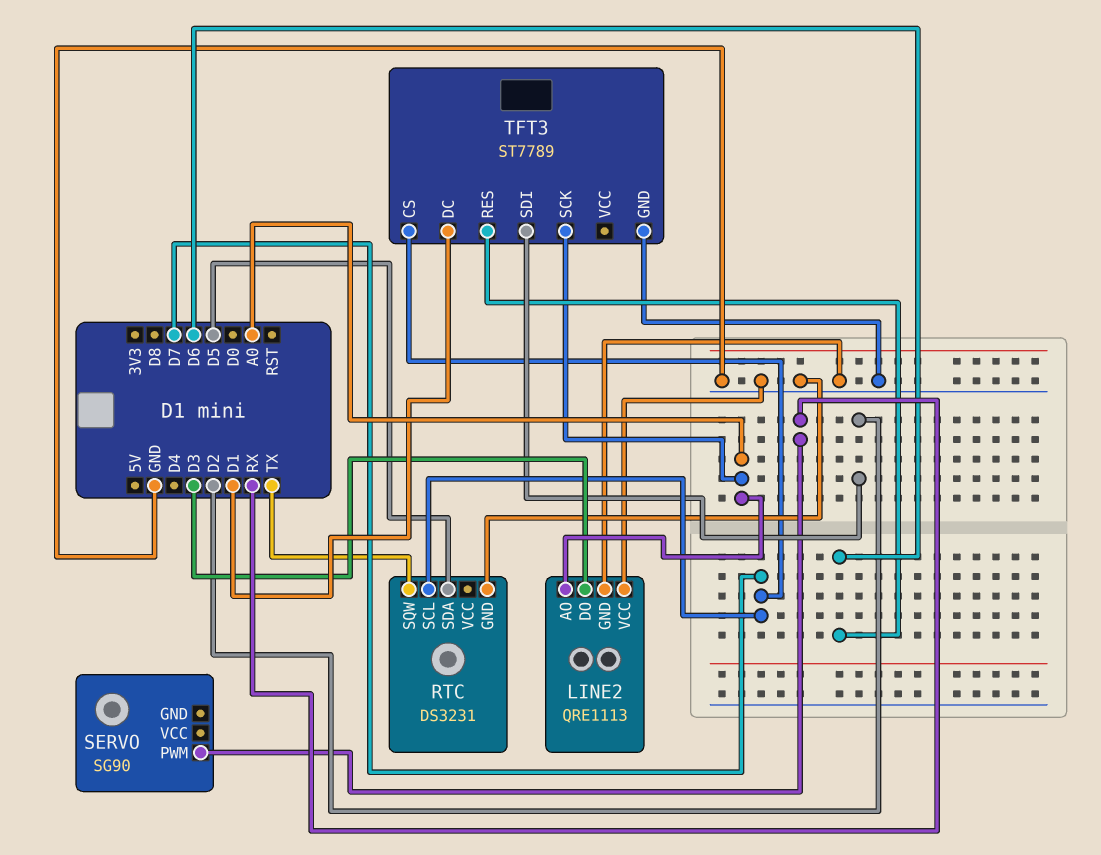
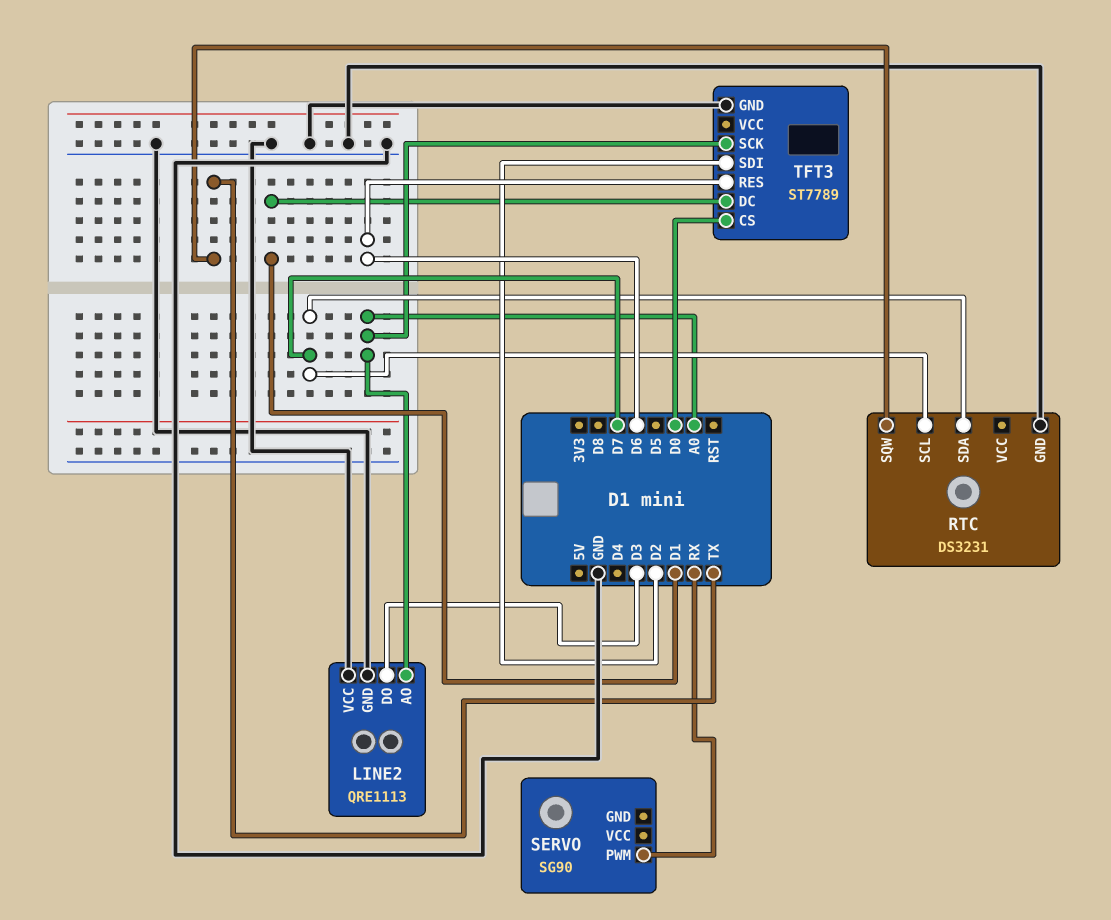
RTC pin SDA: D5 -> D7
TFT3 pin CS: D7 -> D0

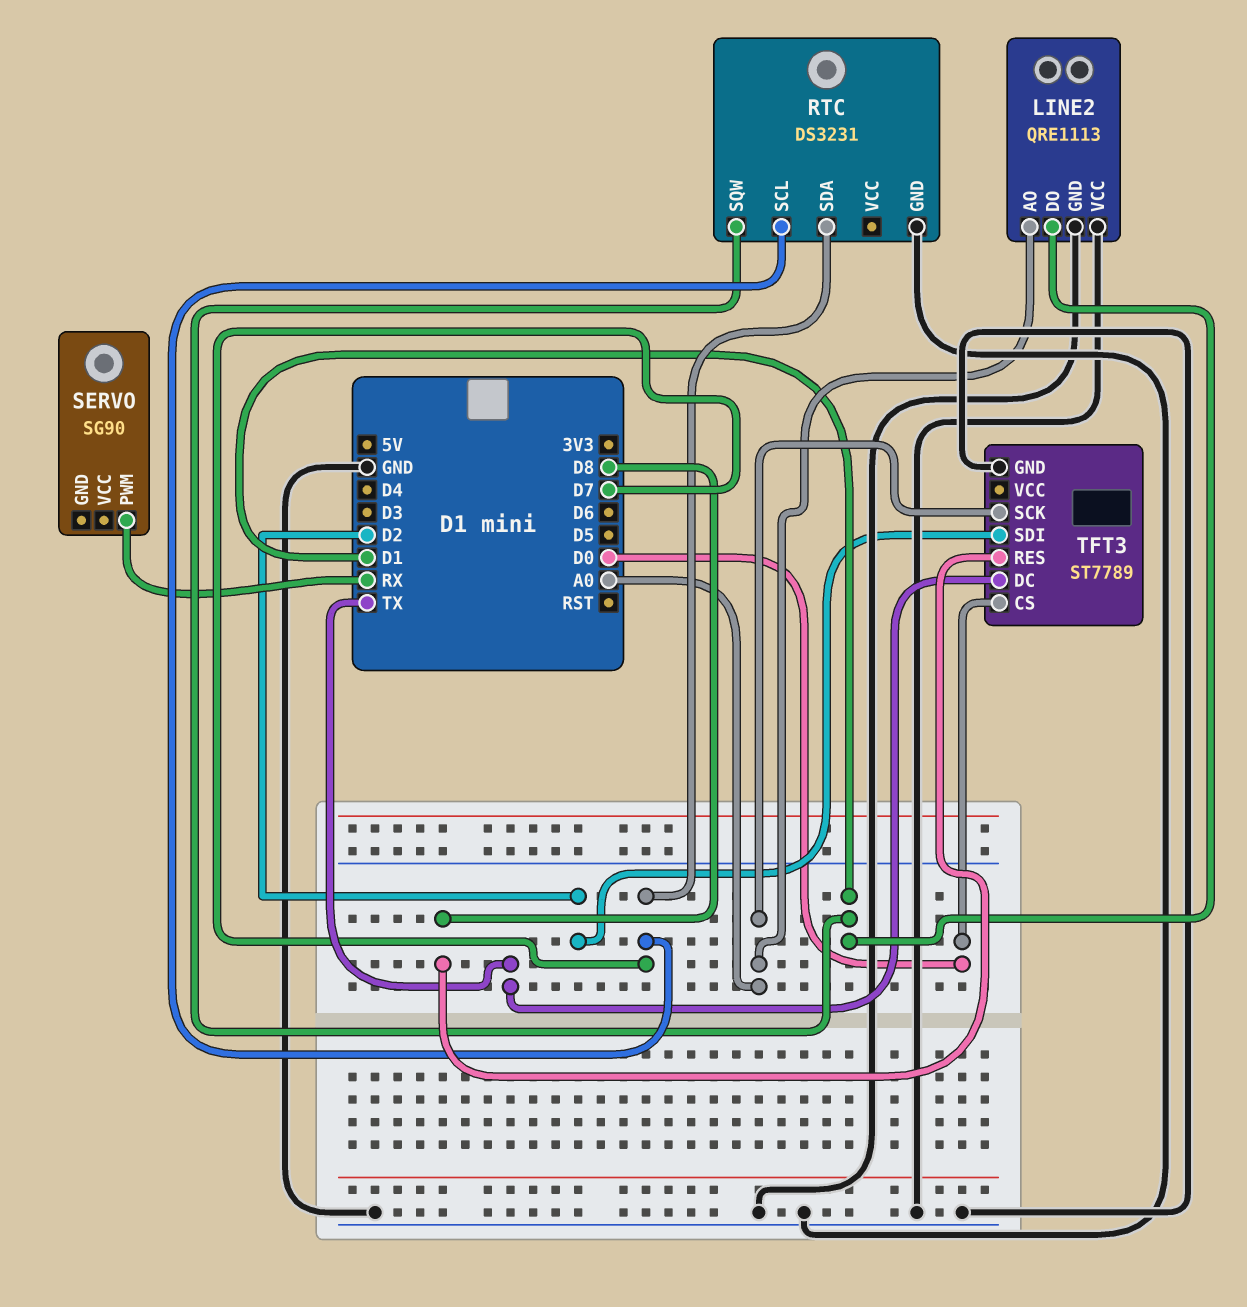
LINE2 pin DO: D3 -> D1
RTC pin SQW: TX -> D1
TFT3 pin DC: D1 -> TX
TFT3 pin RES: D6 -> D8

